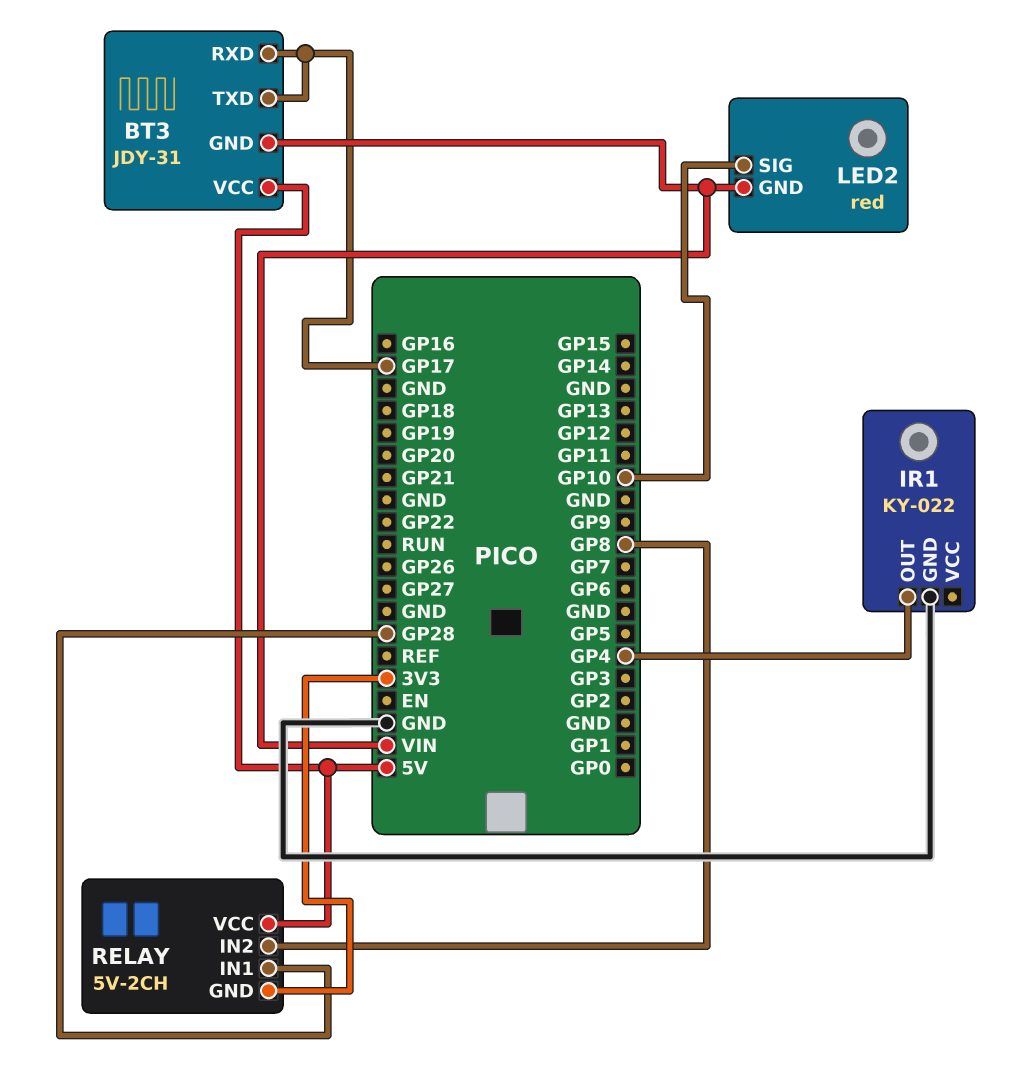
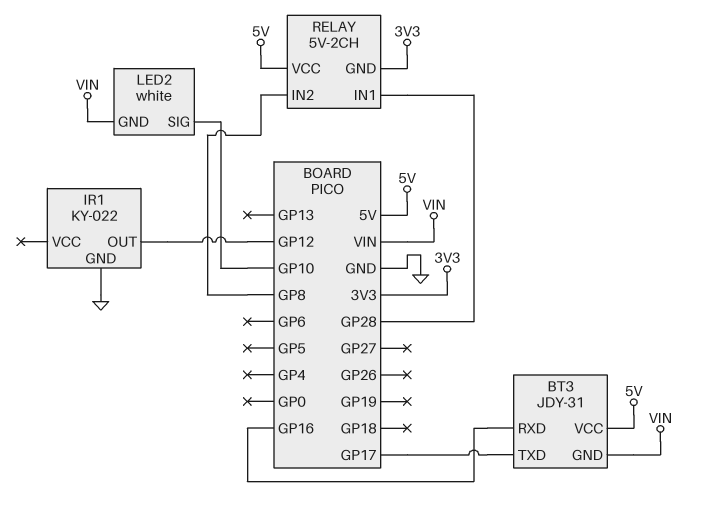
BT3 pin RXD: GP17 -> GP16
IR1 pin OUT: GP4 -> GP12
LED2: red -> white

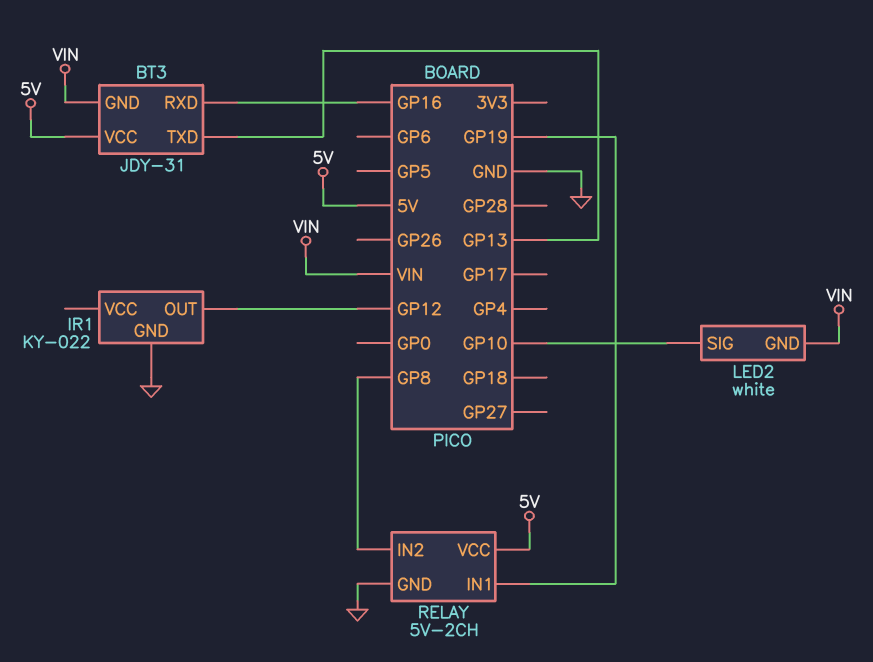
BT3 pin TXD: GP17 -> GP13
RELAY pin GND: 3V3 -> GND
RELAY pin IN1: GP28 -> GP19

